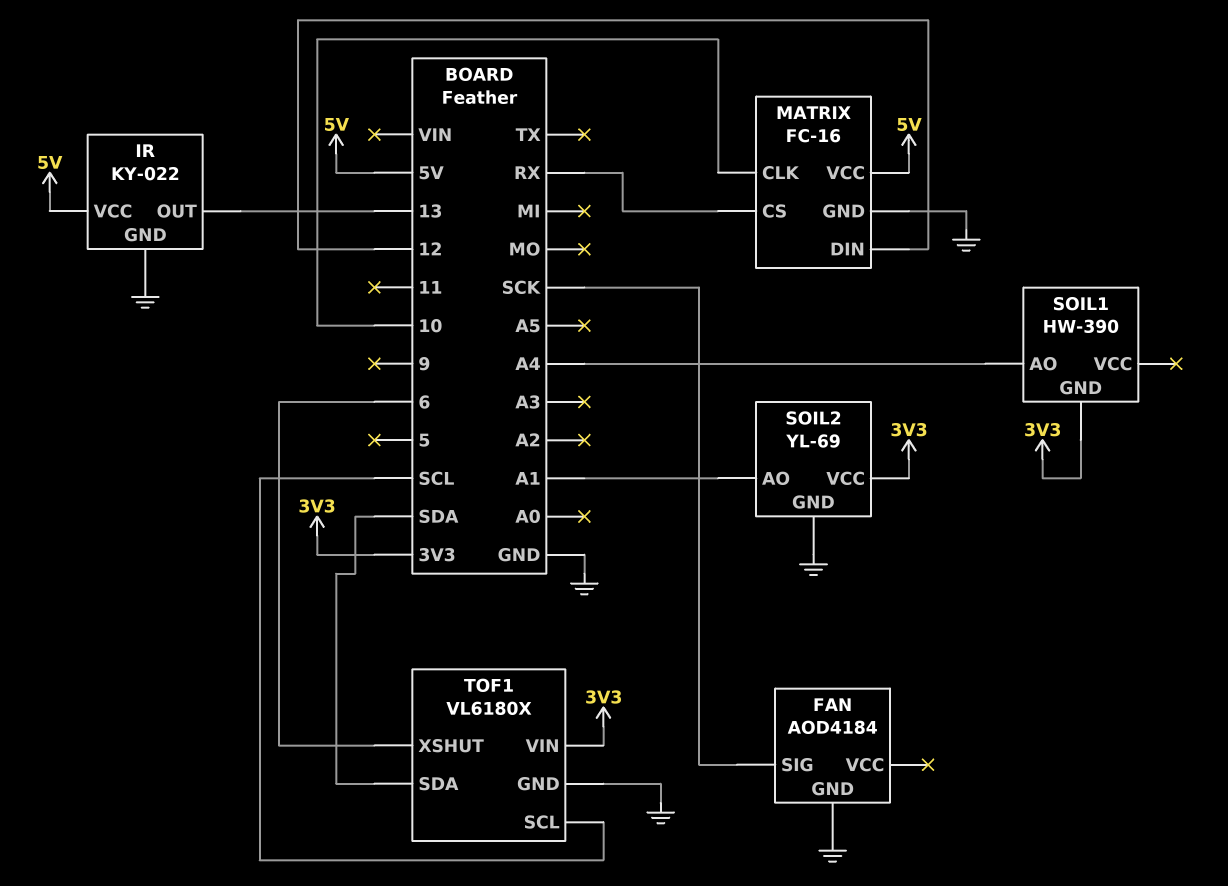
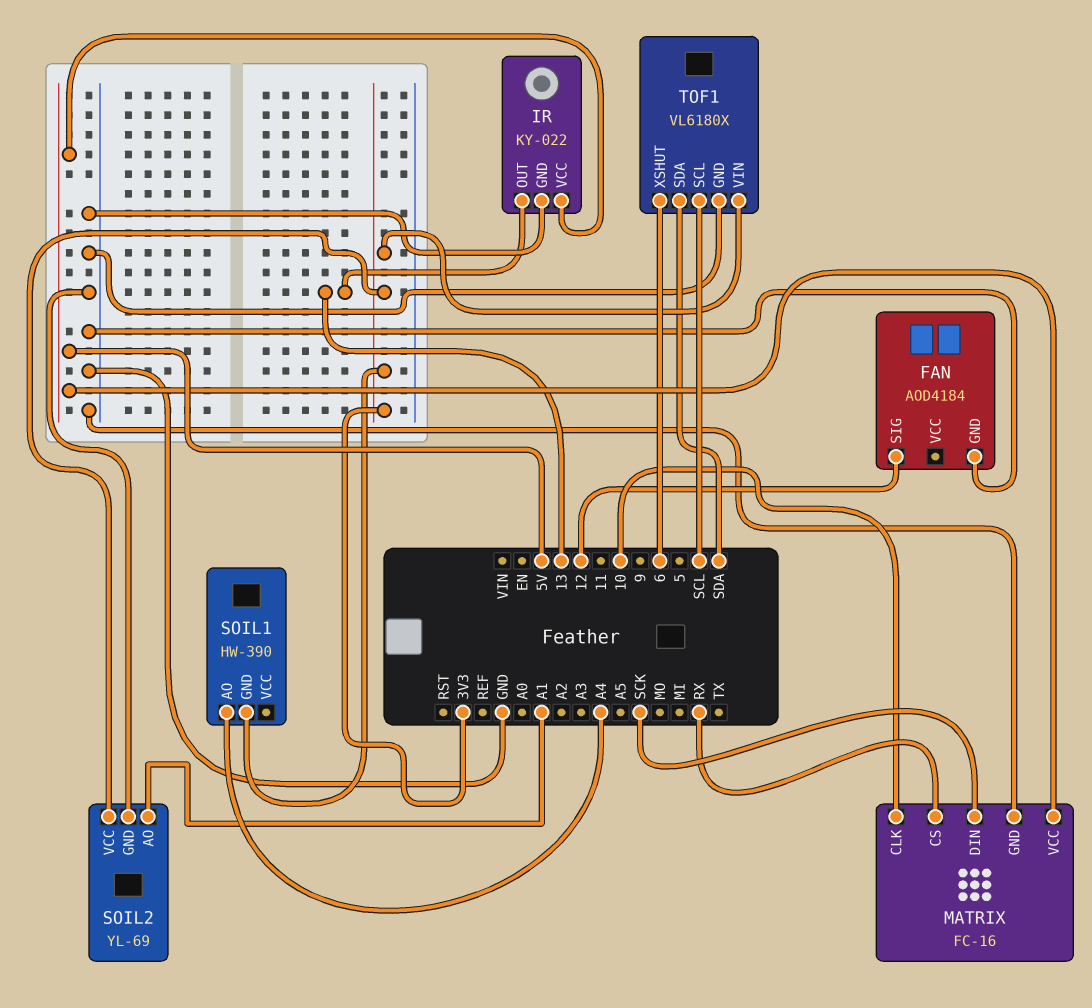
FAN pin SIG: SCK -> 12
MATRIX pin DIN: 12 -> SCK

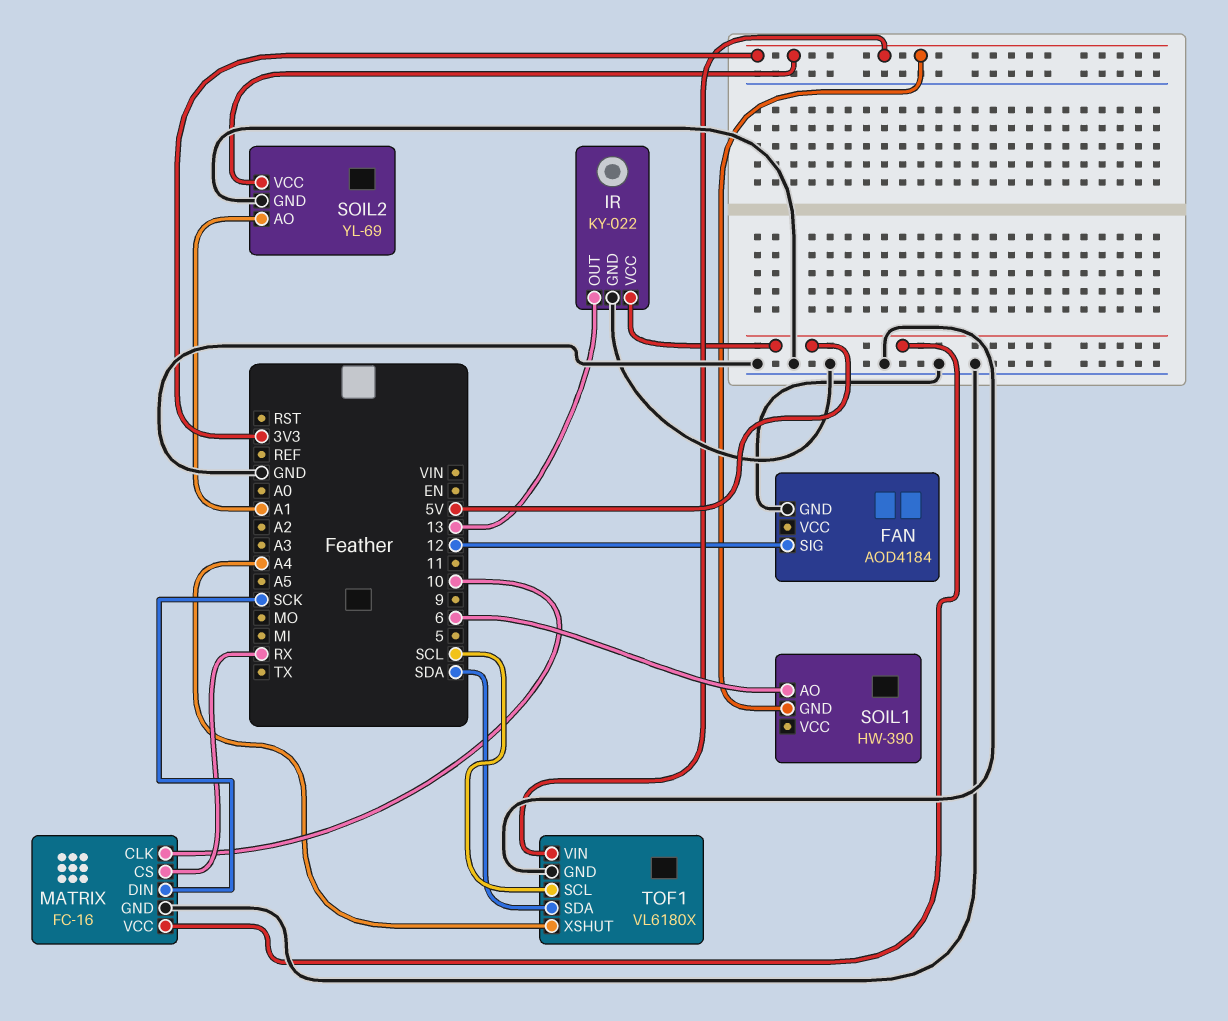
SOIL1 pin AO: A4 -> 6
TOF1 pin XSHUT: 6 -> A4

